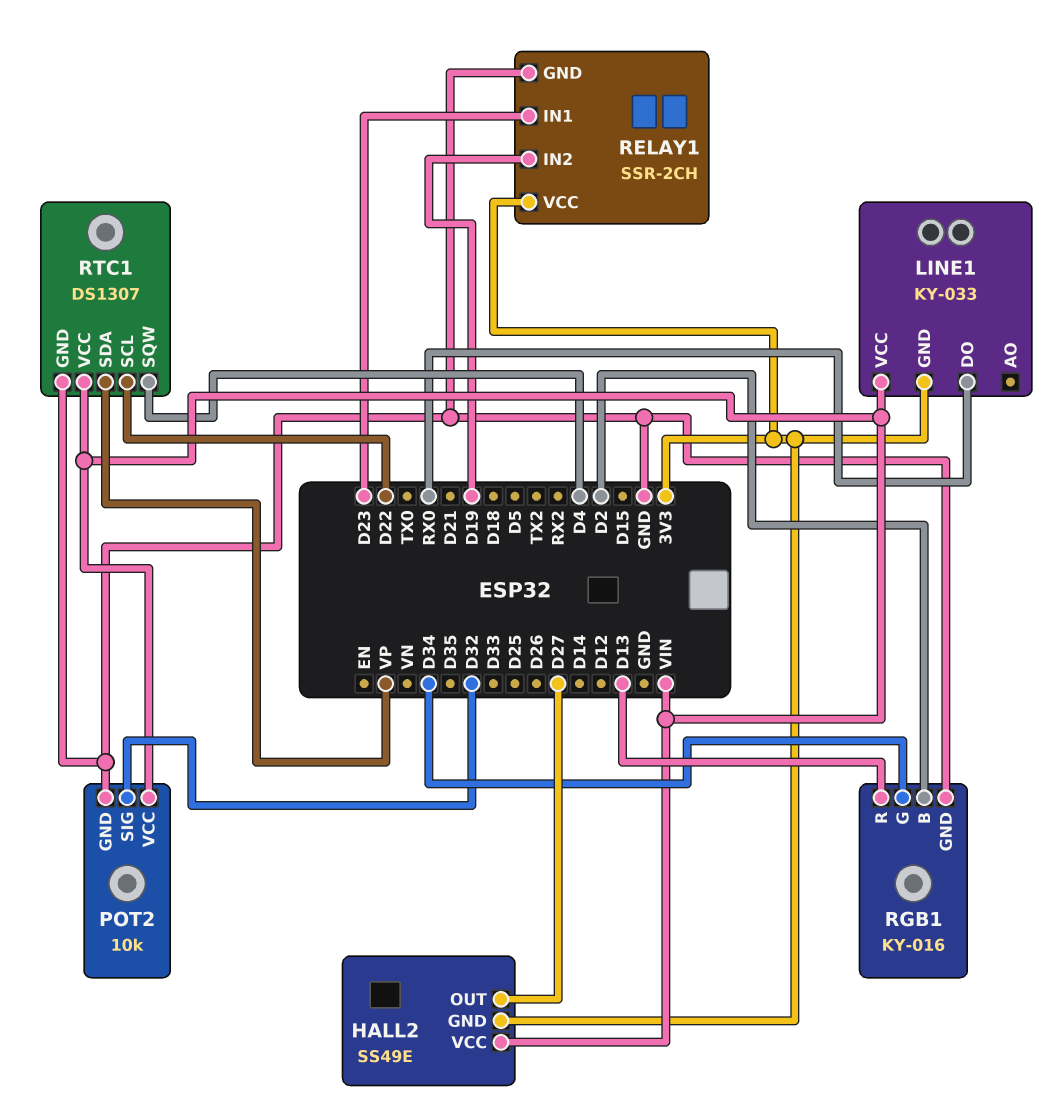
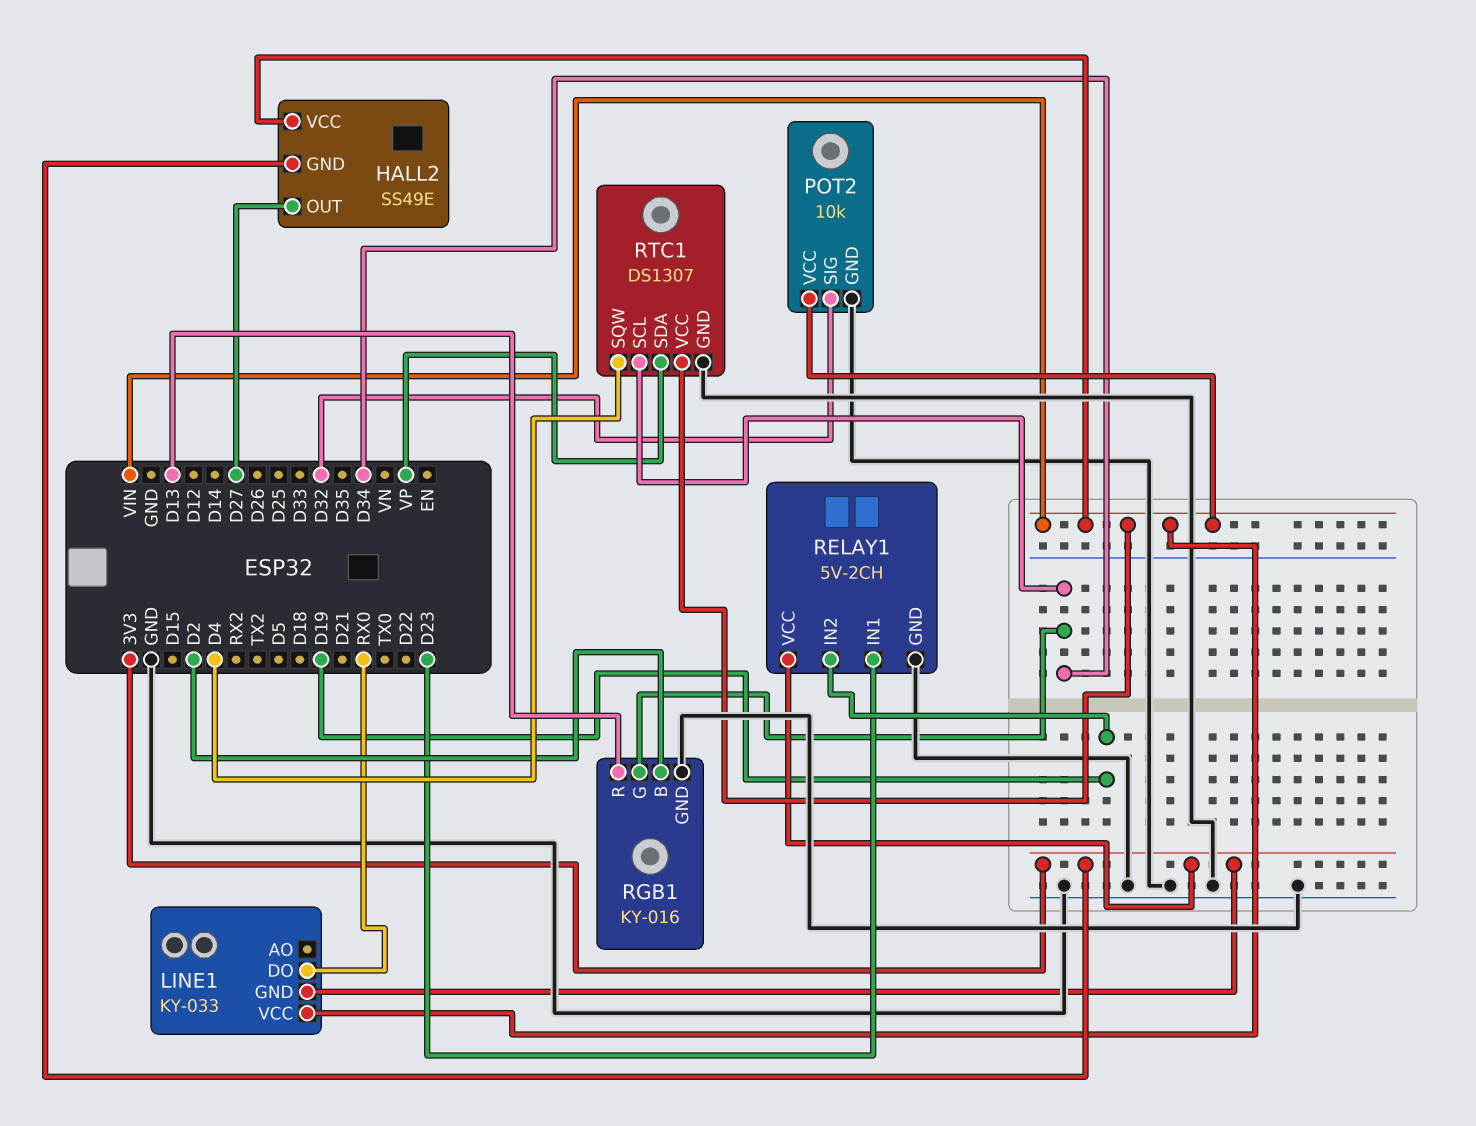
RELAY1: SSR-2CH -> 5V-2CH
RTC1 pin SCL: D22 -> D34

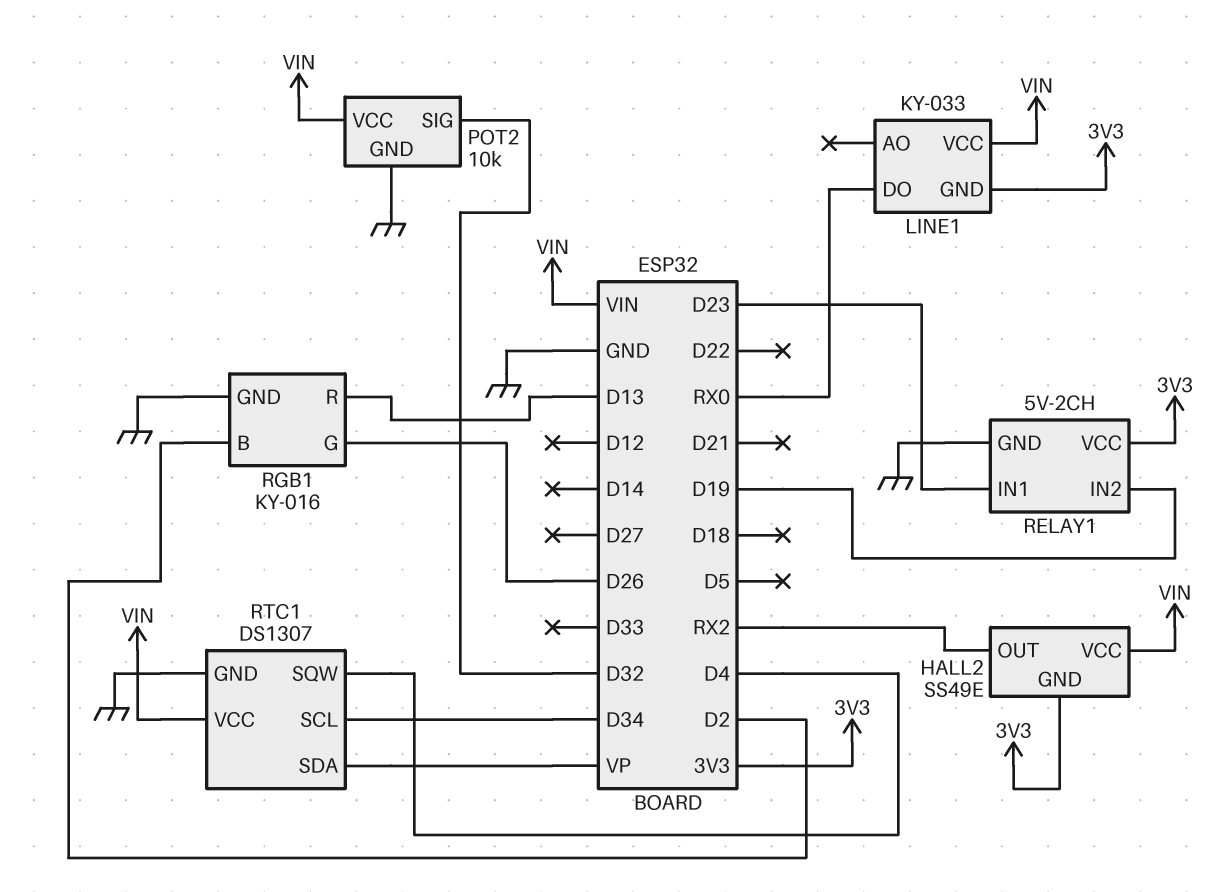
HALL2 pin OUT: D27 -> RX2
RGB1 pin G: D34 -> D26

